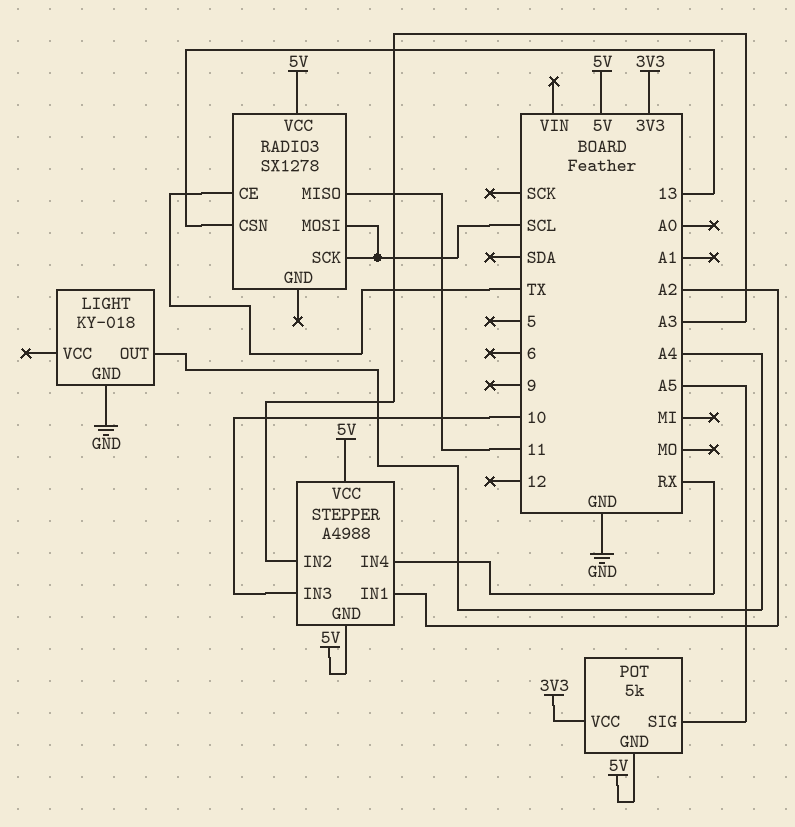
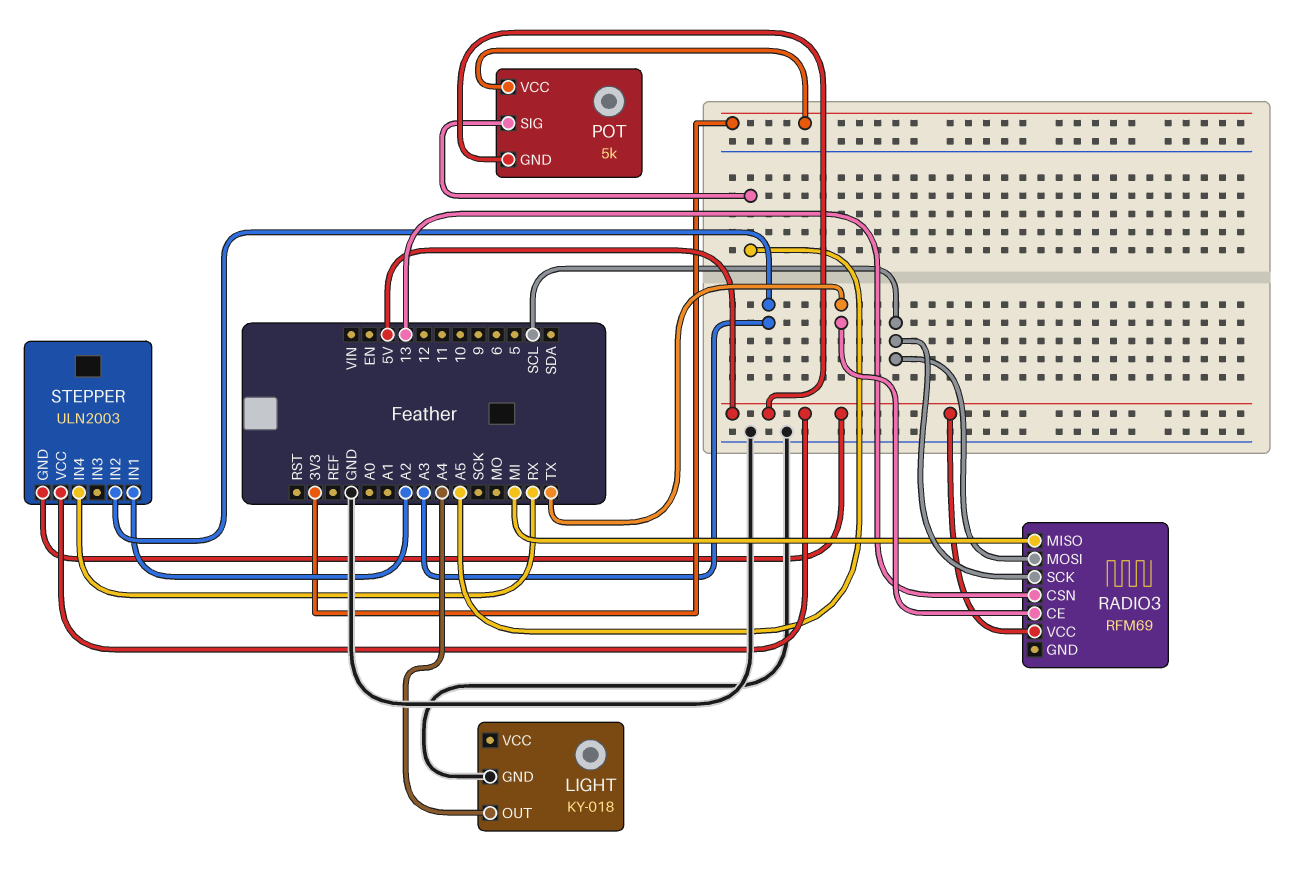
RADIO3: SX1278 -> RFM69
RADIO3 pin MISO: 11 -> MI
STEPPER: A4988 -> ULN2003
STEPPER pin IN3: 10 -> none

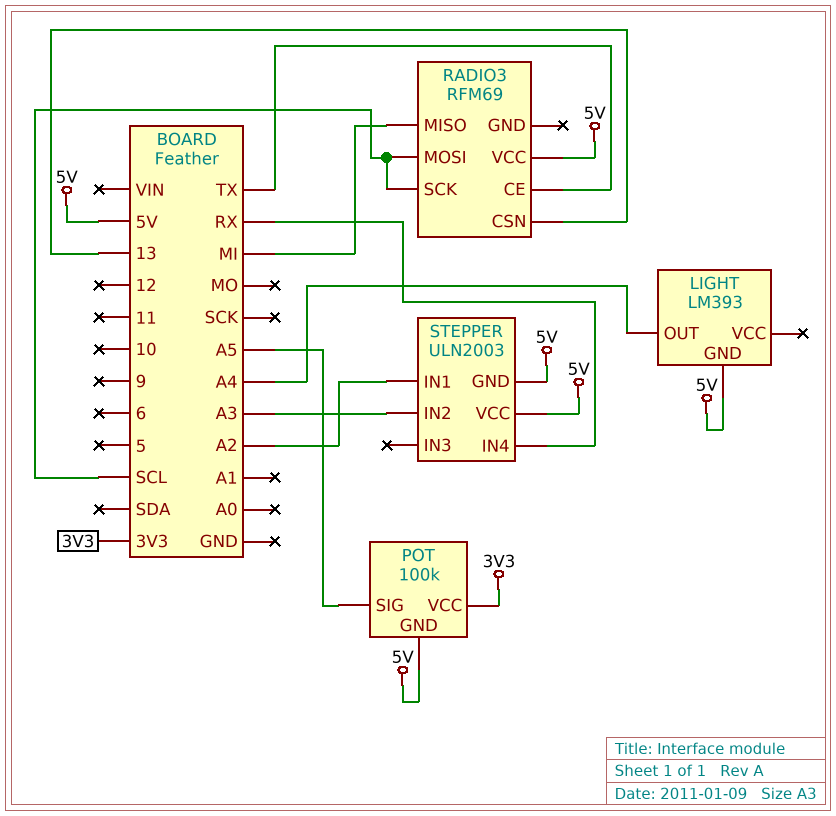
LIGHT: KY-018 -> LM393
LIGHT pin GND: GND -> 5V
POT: 5k -> 100k

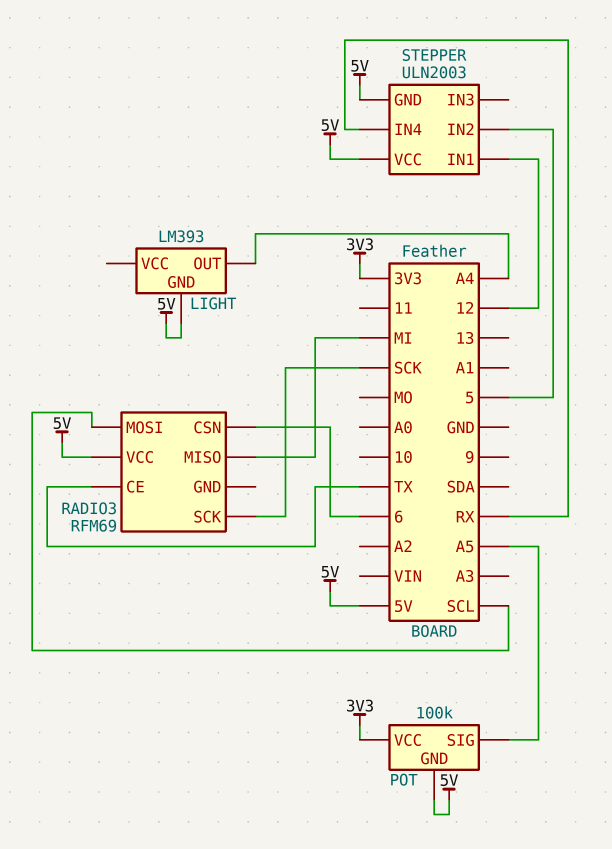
RADIO3 pin CSN: 13 -> 6
RADIO3 pin SCK: SCL -> SCK
STEPPER pin IN1: A2 -> 12
STEPPER pin IN2: A3 -> 5

